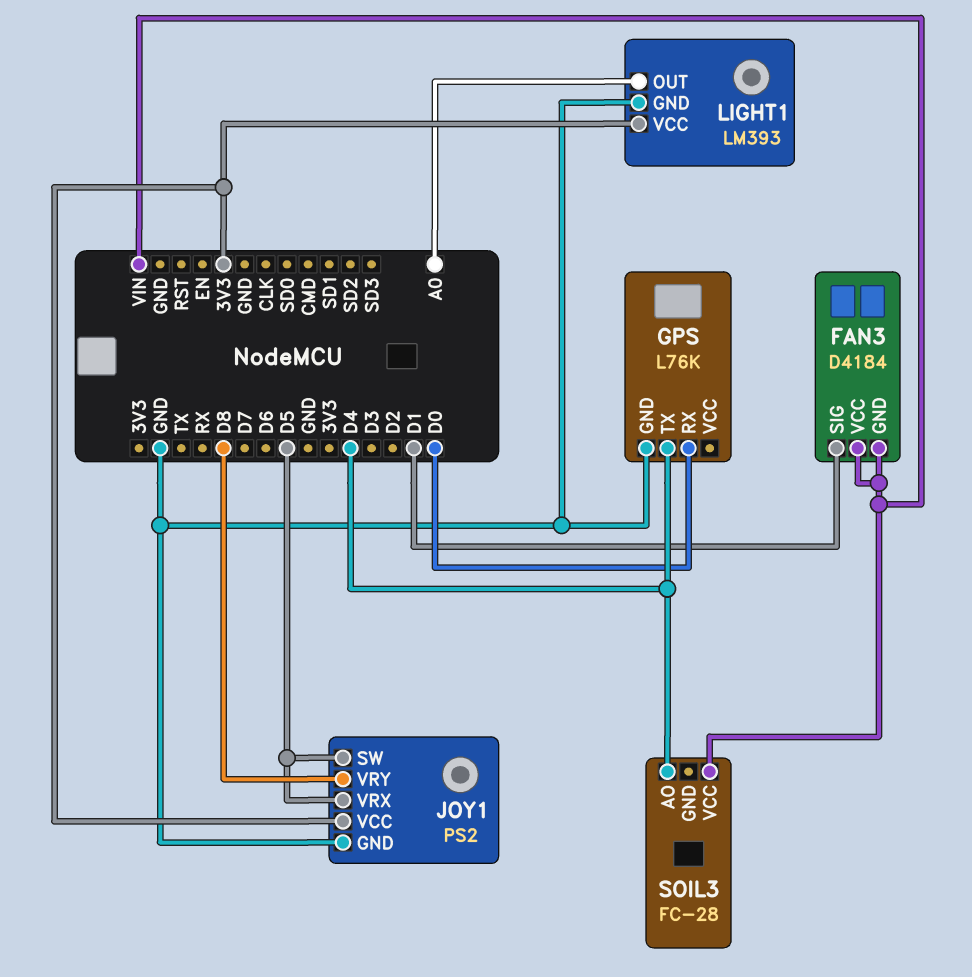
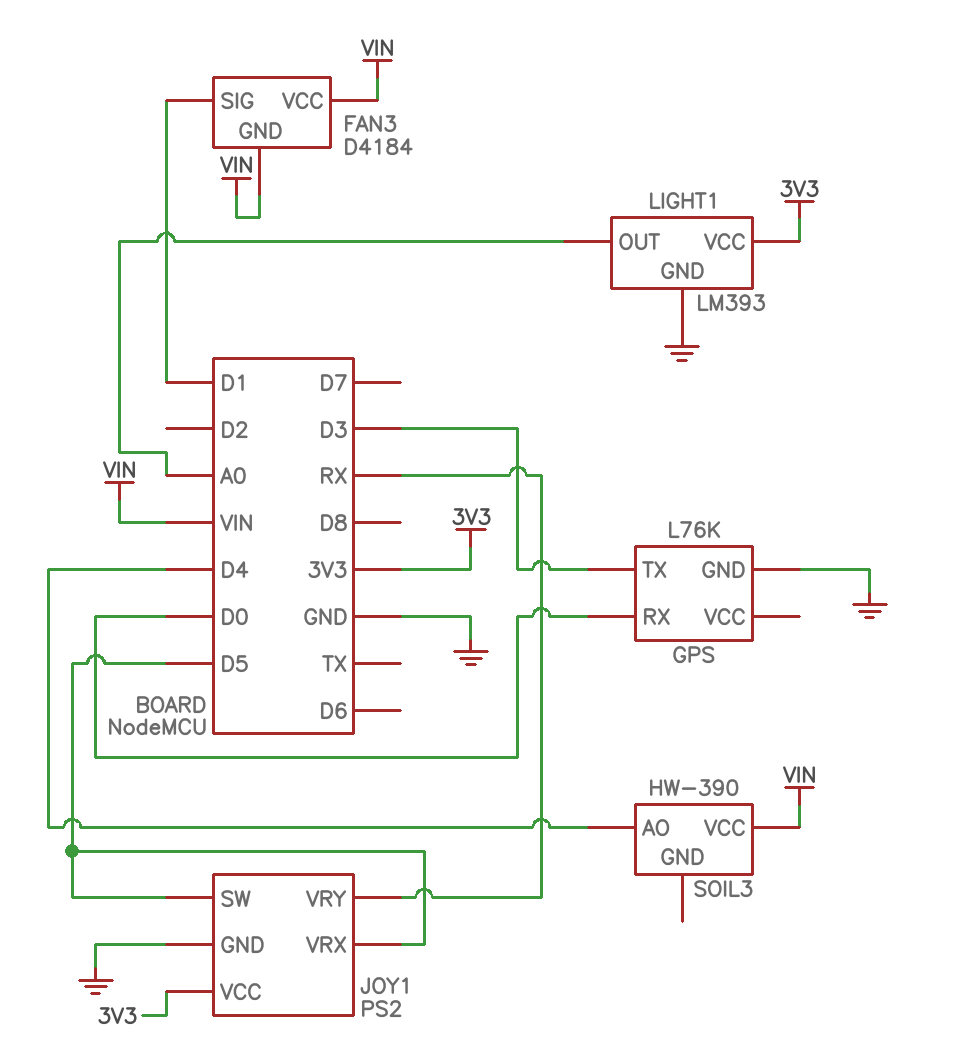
GPS pin TX: D4 -> D3
JOY1 pin VRY: D8 -> RX
SOIL3: FC-28 -> HW-390

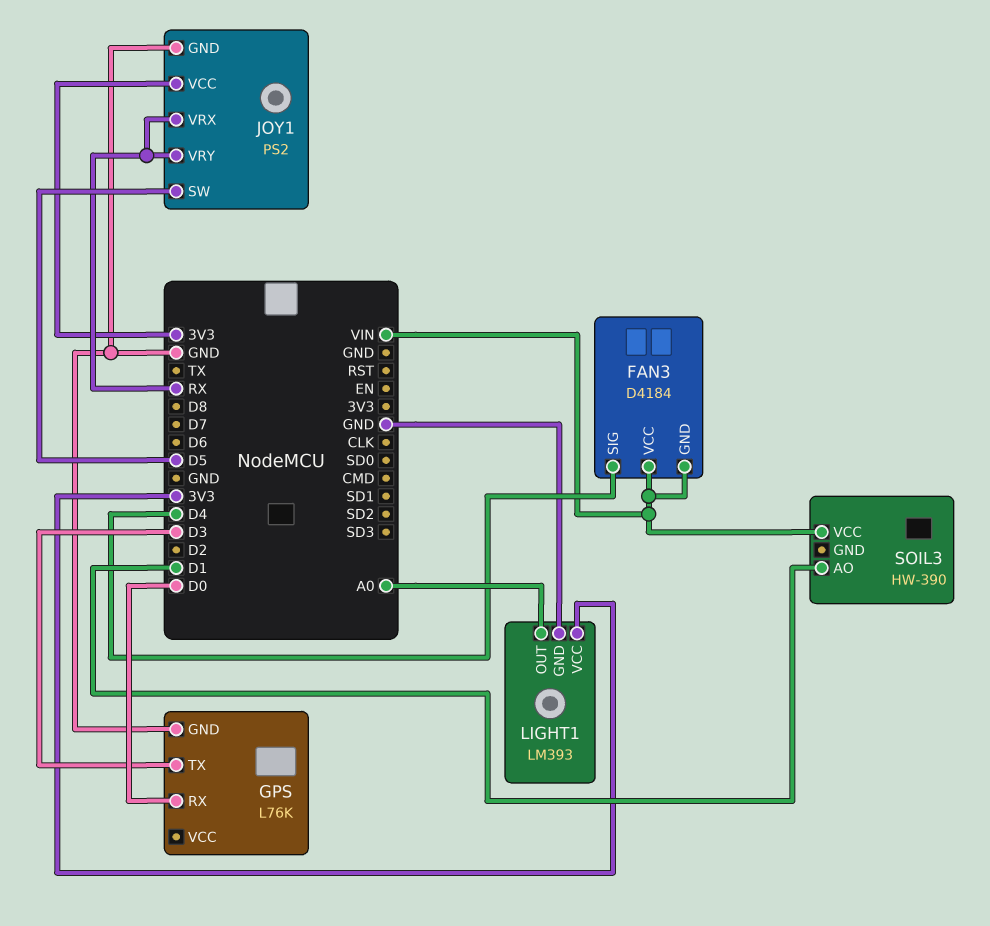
FAN3 pin SIG: D1 -> D4
JOY1 pin VRX: D5 -> RX
SOIL3 pin AO: D4 -> D1

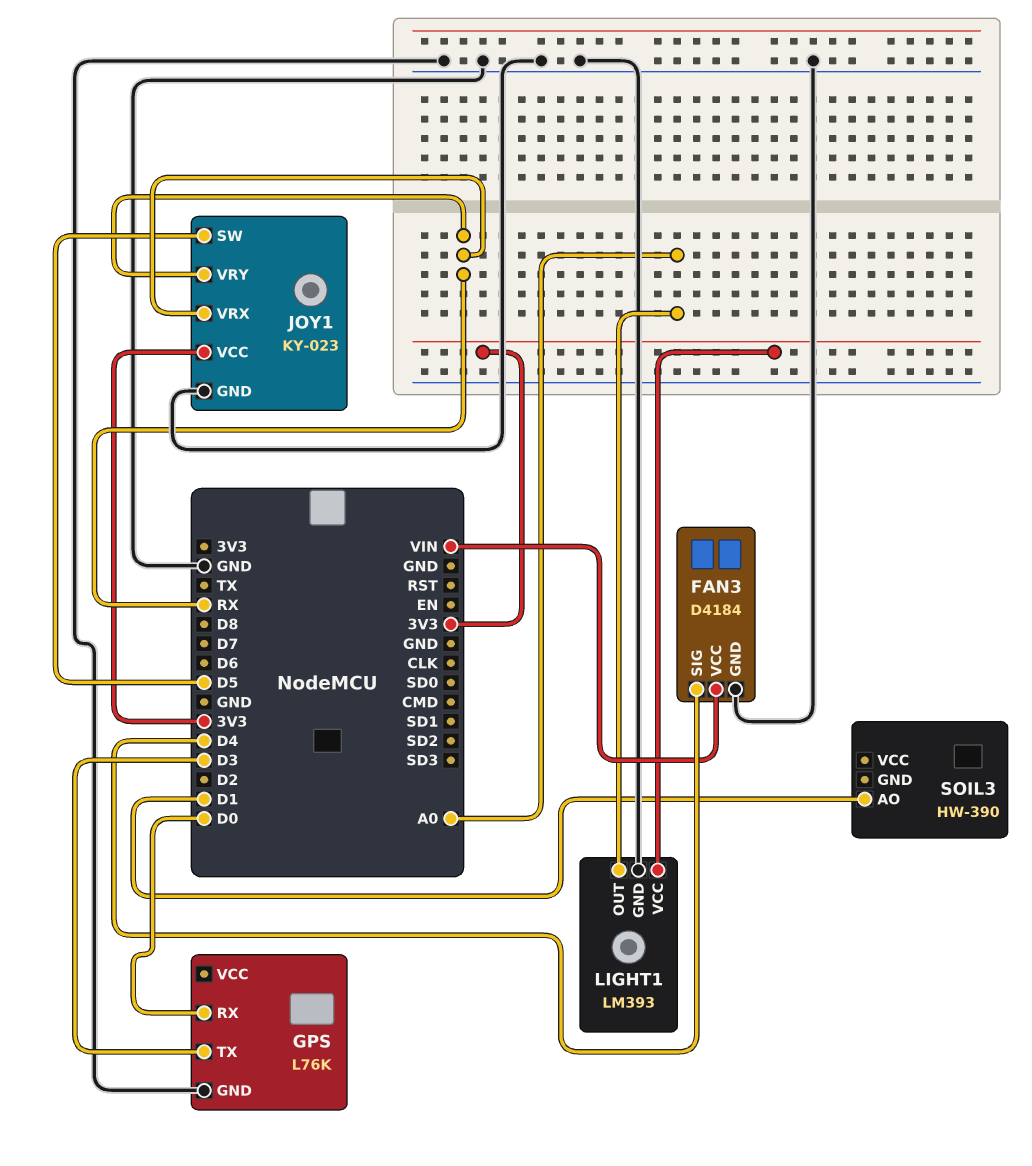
FAN3 pin GND: VIN -> GND
JOY1: PS2 -> KY-023
SOIL3 pin VCC: VIN -> none

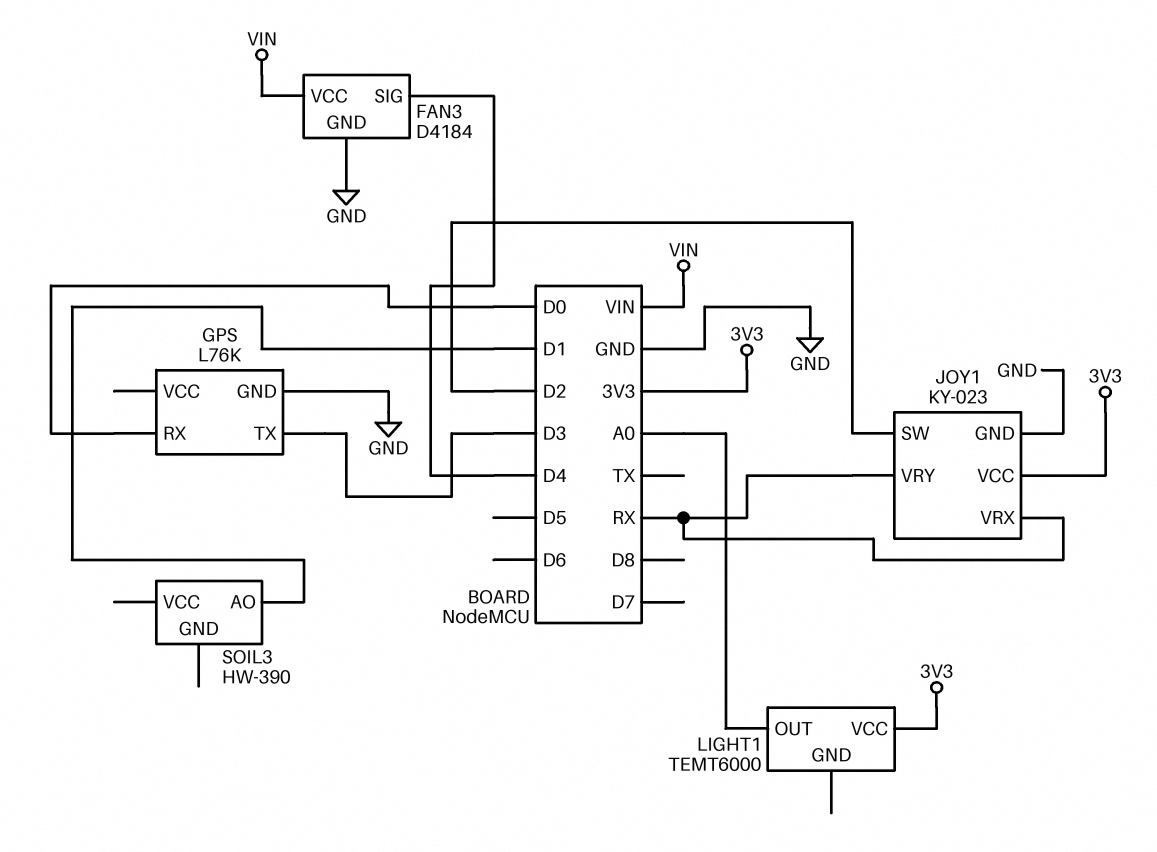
JOY1 pin SW: D5 -> D2
LIGHT1: LM393 -> TEMT6000
LIGHT1 pin GND: GND -> none

